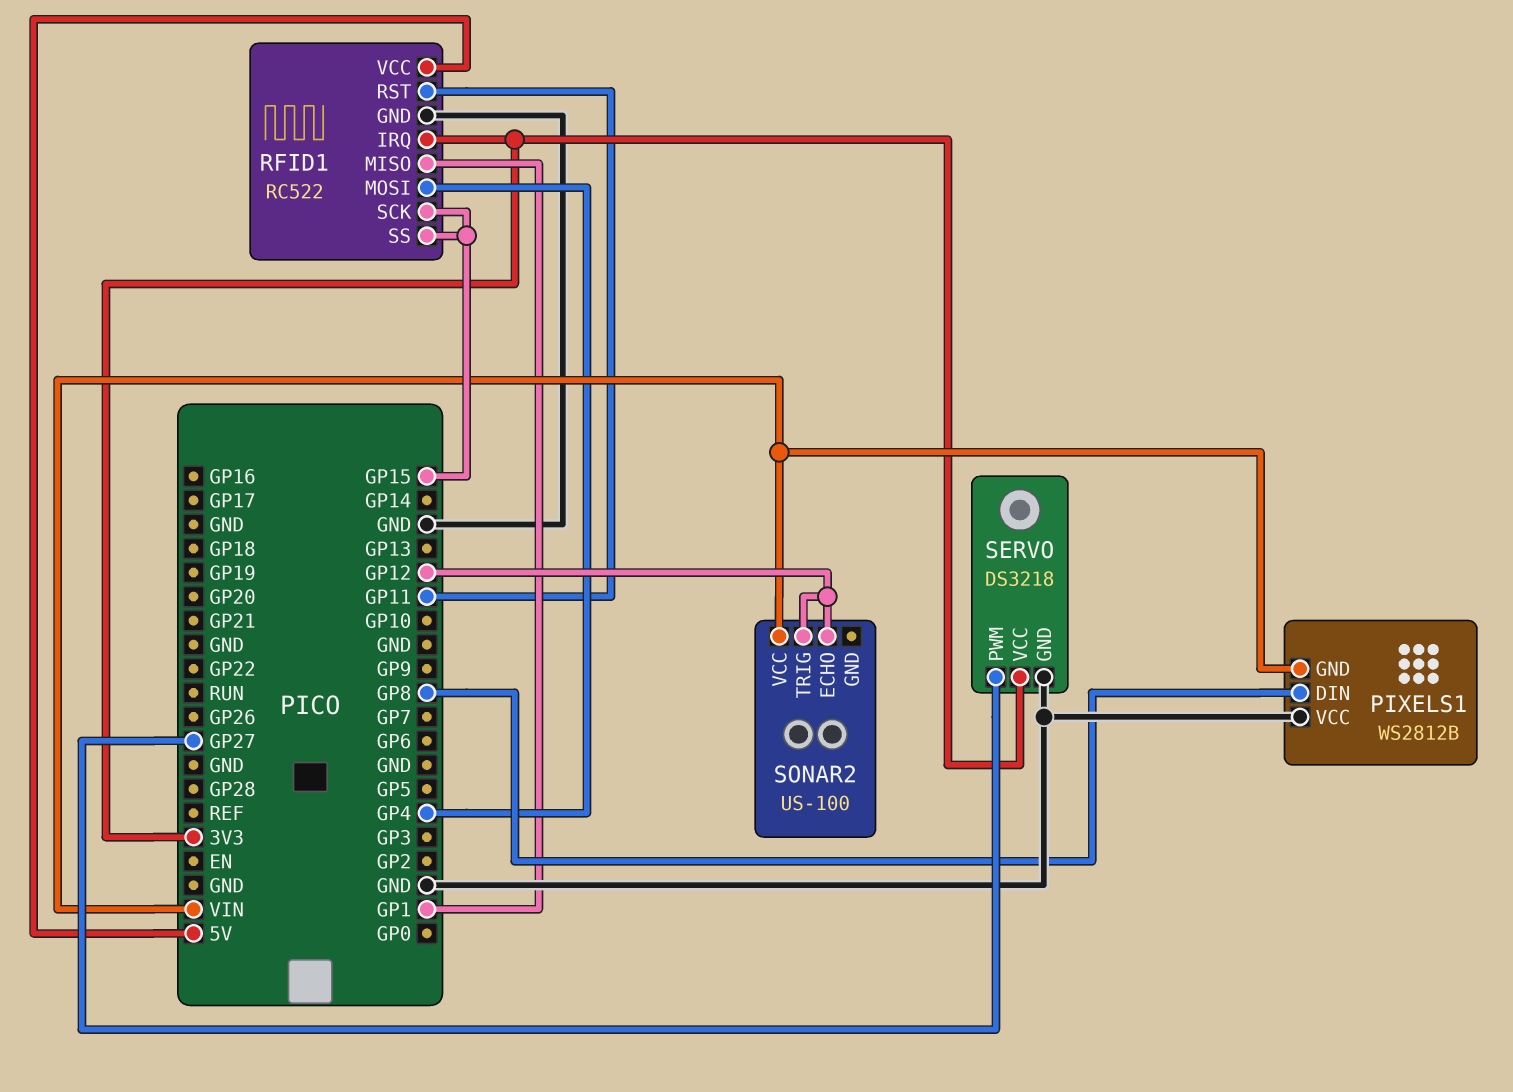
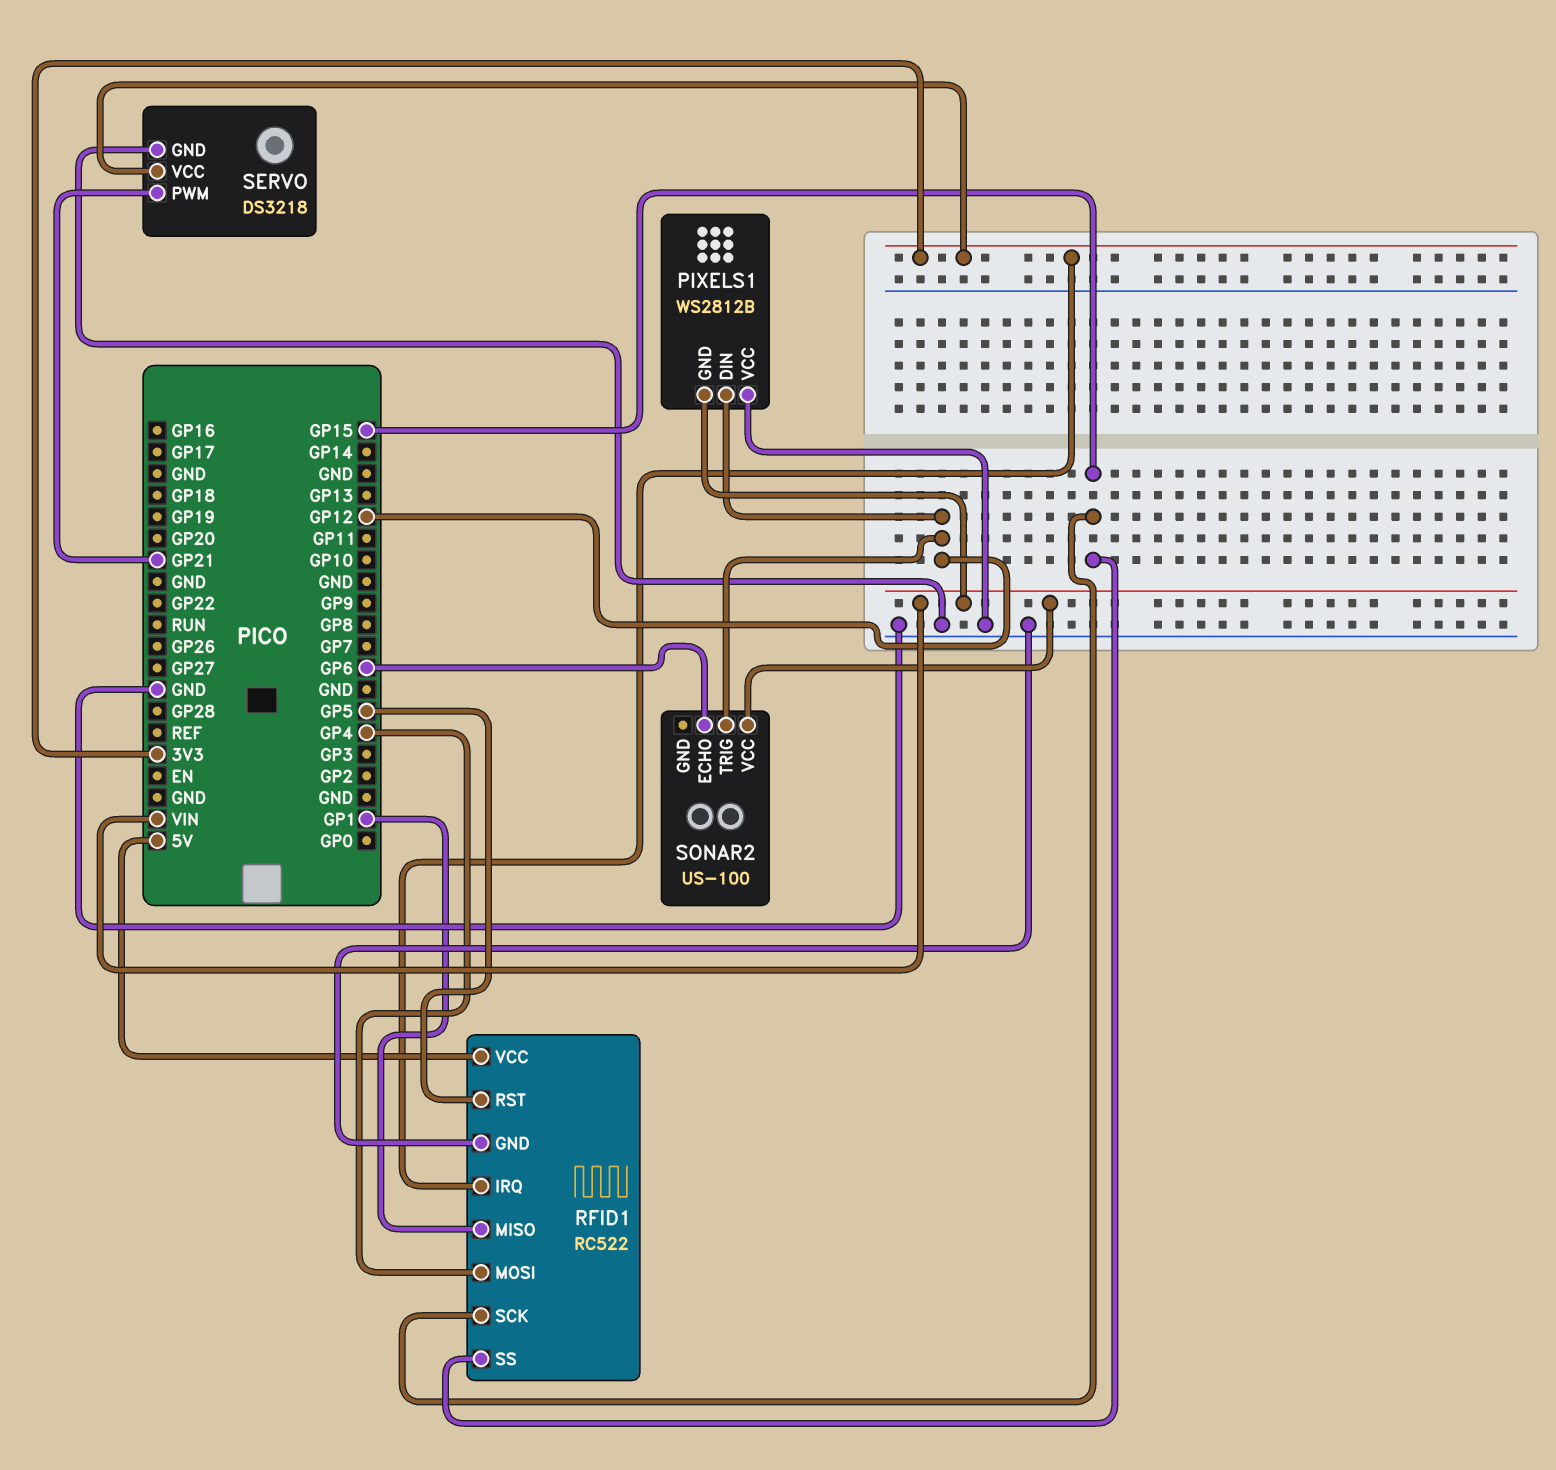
PIXELS1 pin DIN: GP8 -> GP12
RFID1 pin RST: GP11 -> GP5
SERVO pin PWM: GP27 -> GP21
SONAR2 pin ECHO: GP12 -> GP6

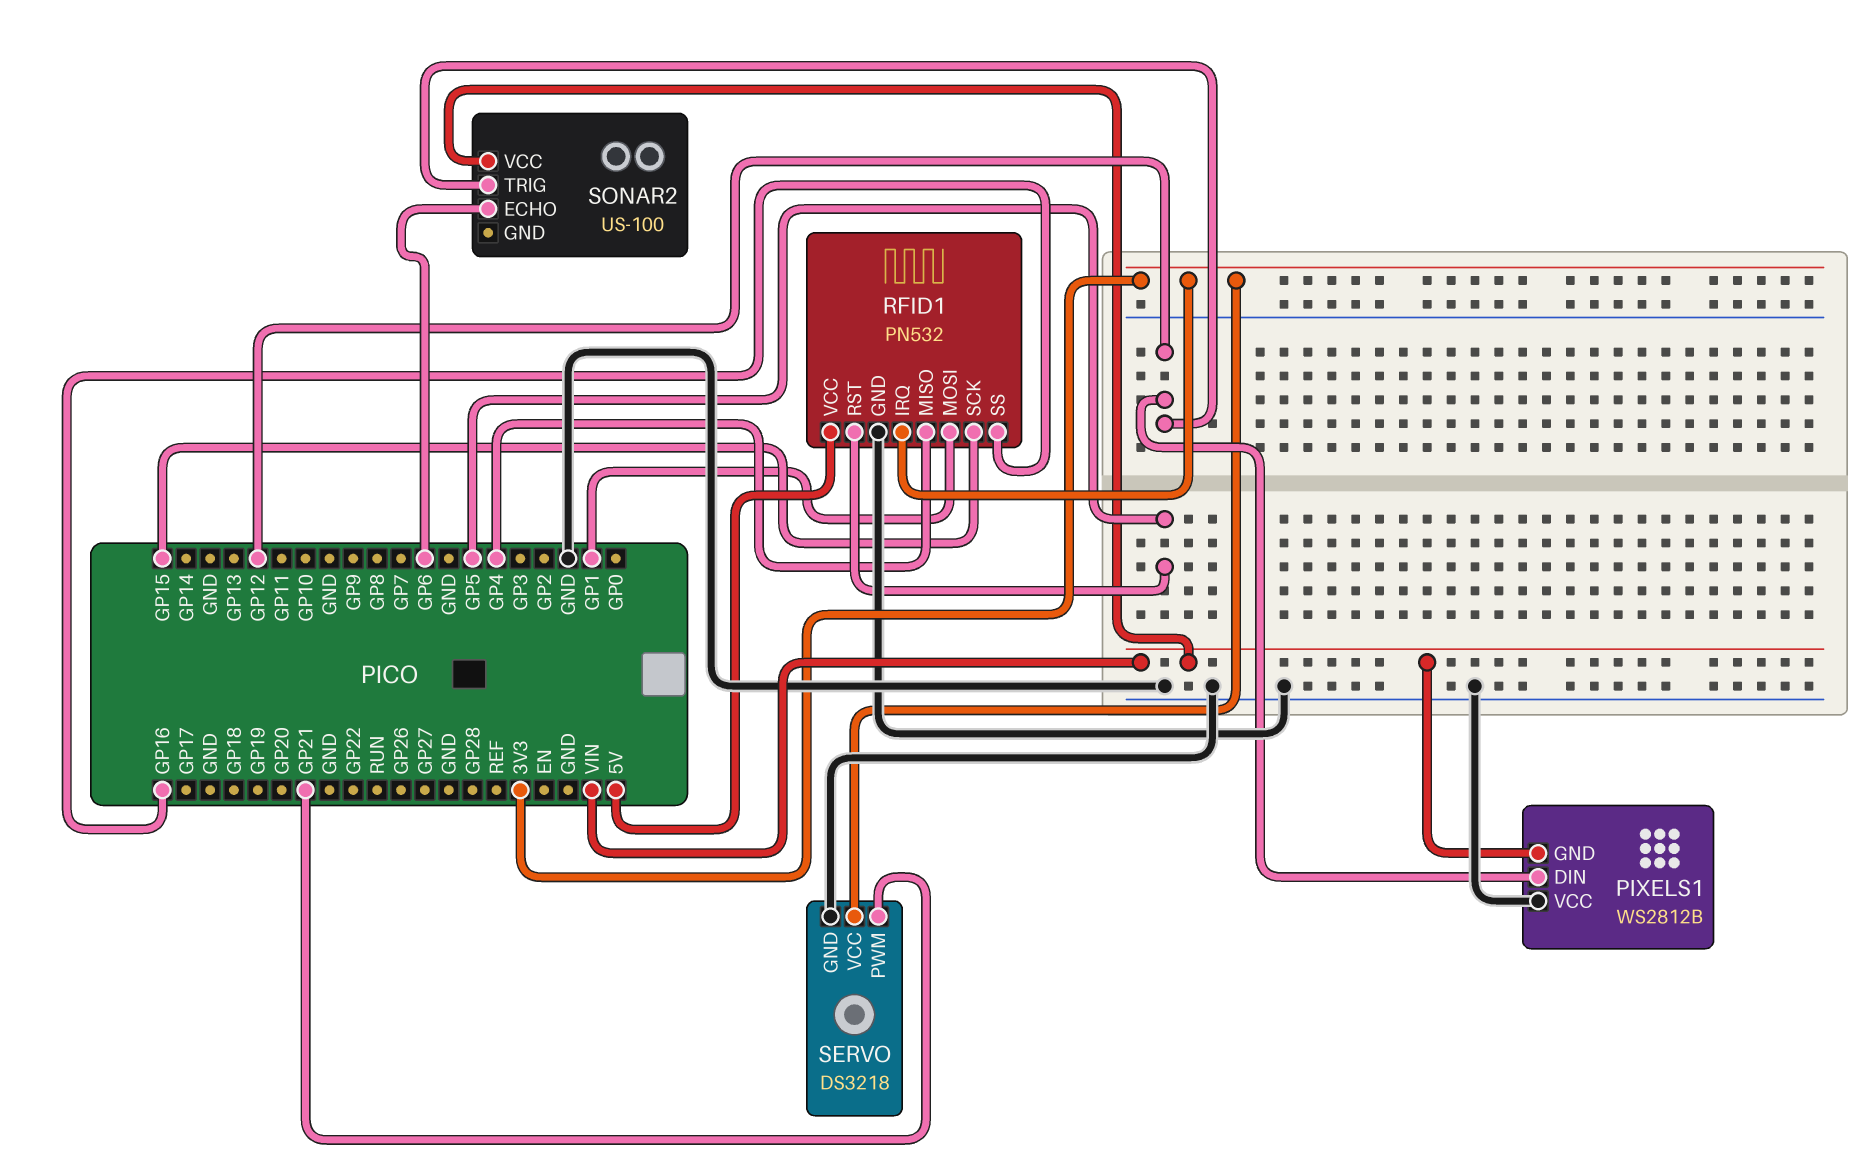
RFID1: RC522 -> PN532
RFID1 pin MISO: GP1 -> GP4
RFID1 pin MOSI: GP4 -> GP1
RFID1 pin SS: GP15 -> GP16

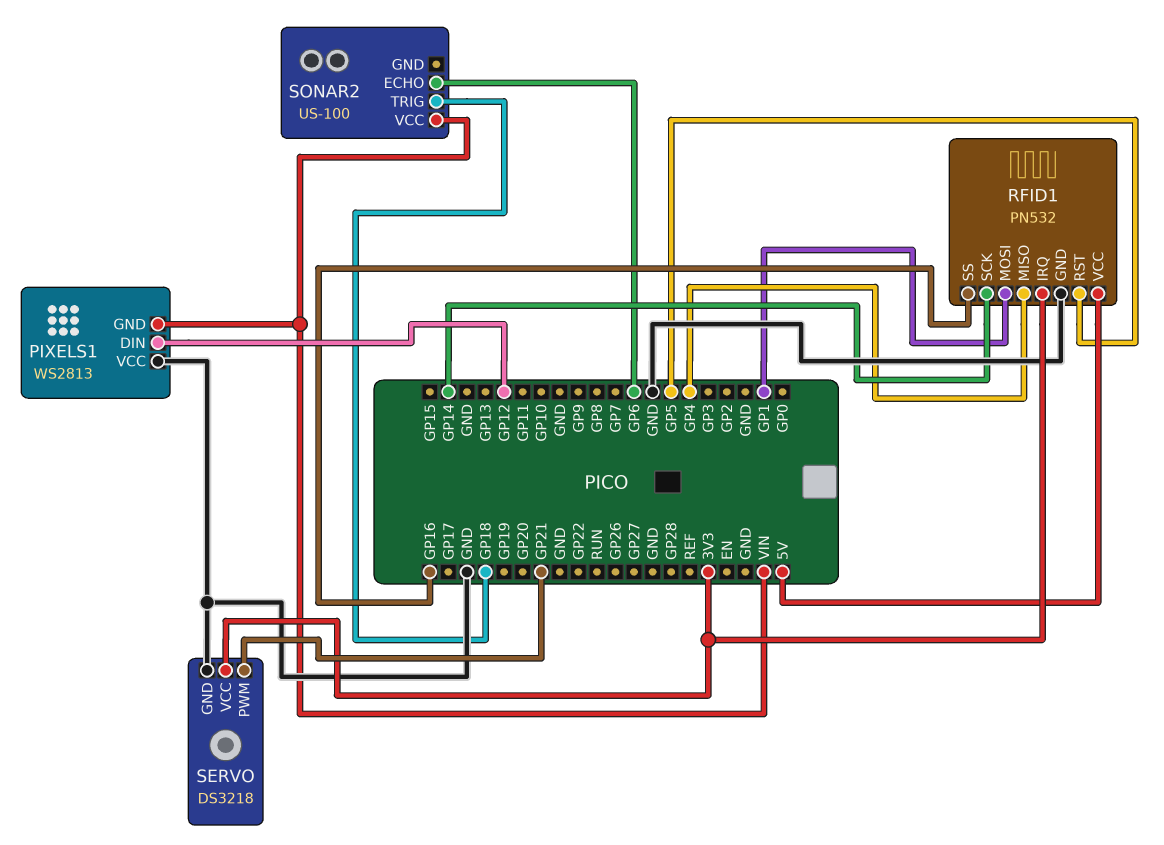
PIXELS1: WS2812B -> WS2813
RFID1 pin SCK: GP15 -> GP14
SONAR2 pin TRIG: GP12 -> GP18

